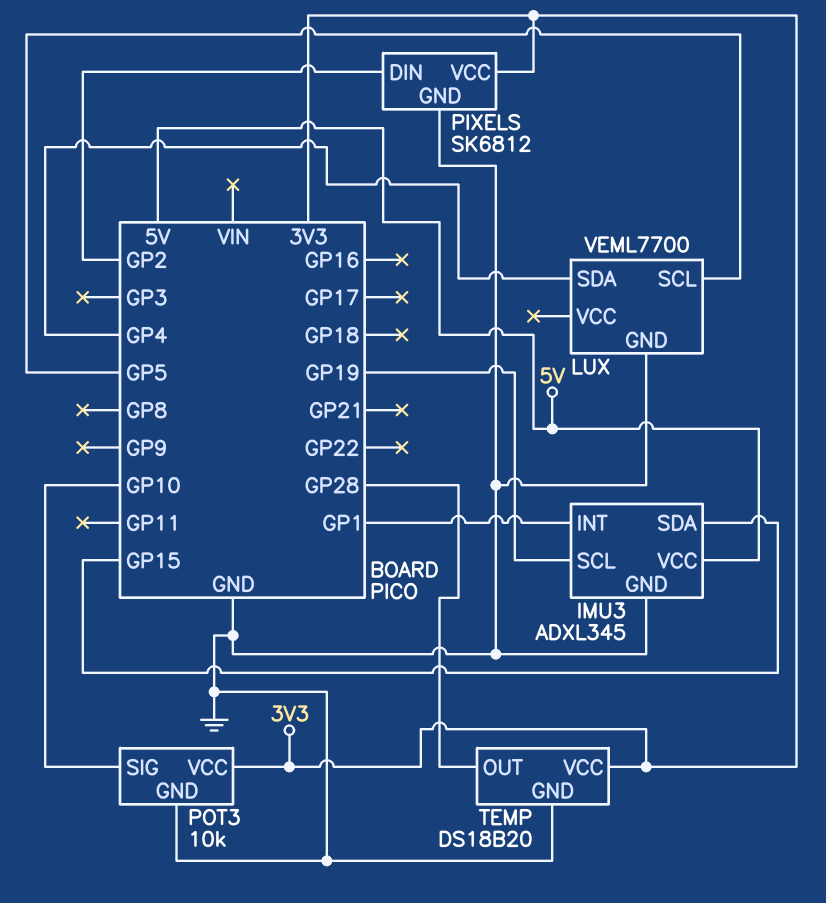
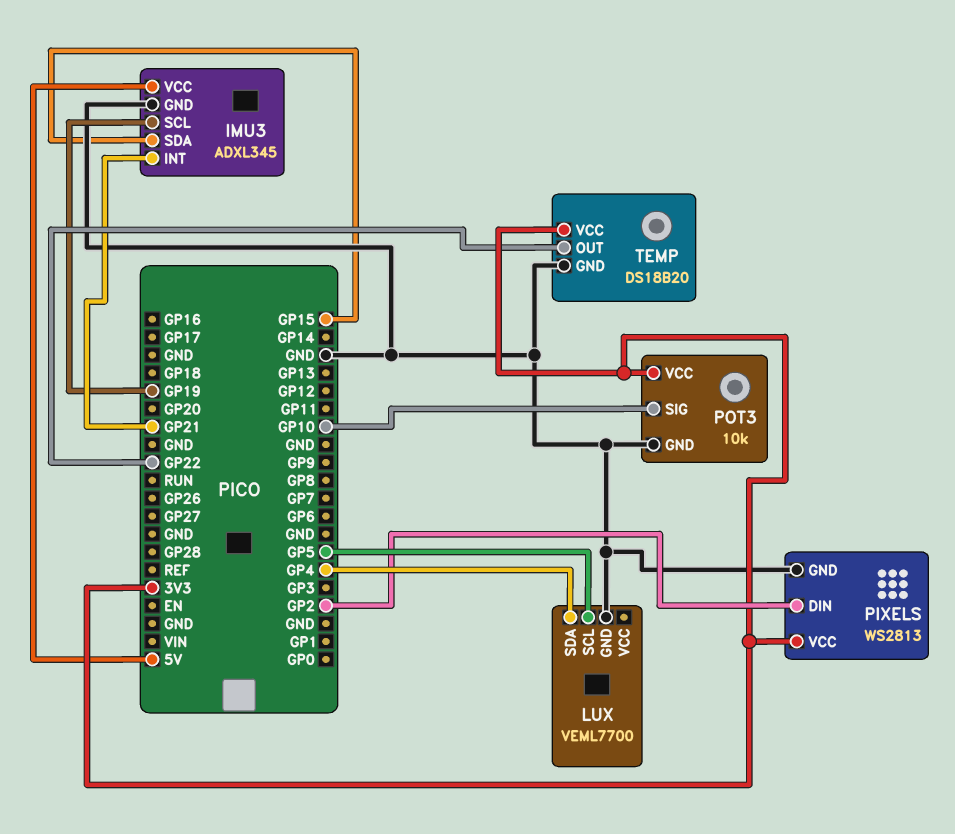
IMU3 pin INT: GP1 -> GP21
PIXELS: SK6812 -> WS2813
TEMP pin OUT: GP28 -> GP22

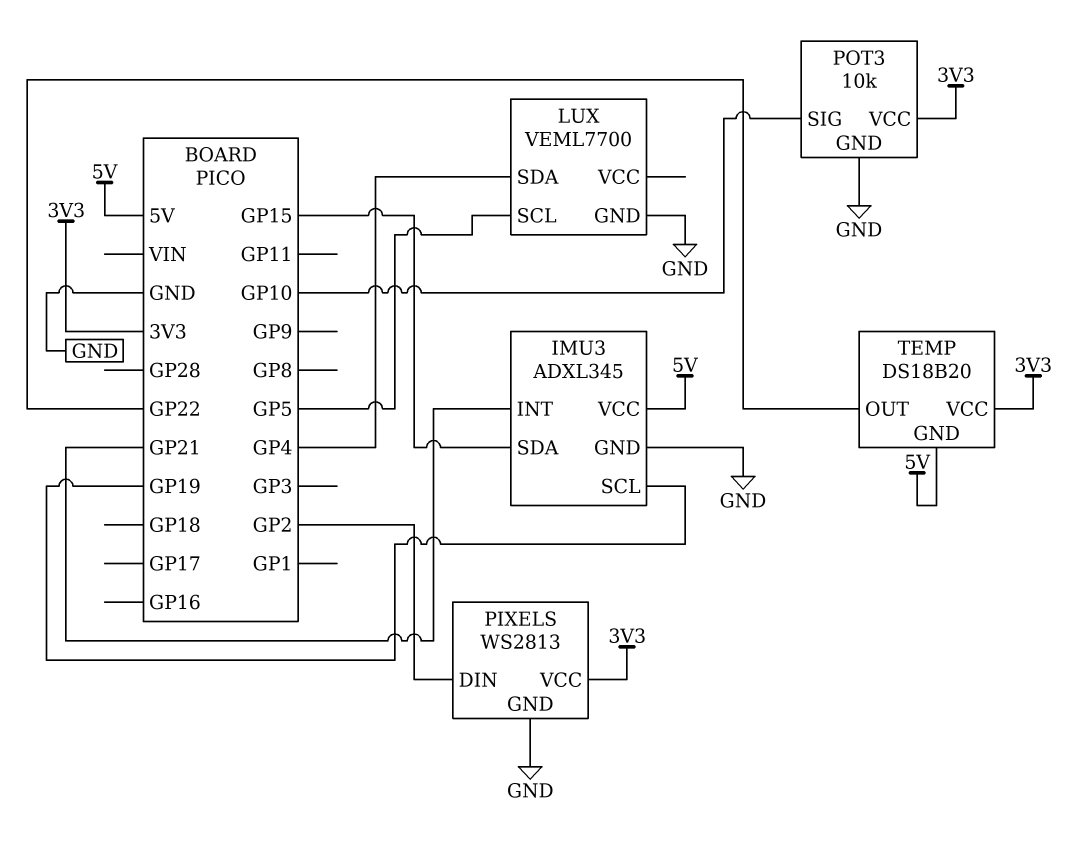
TEMP pin GND: GND -> 5V

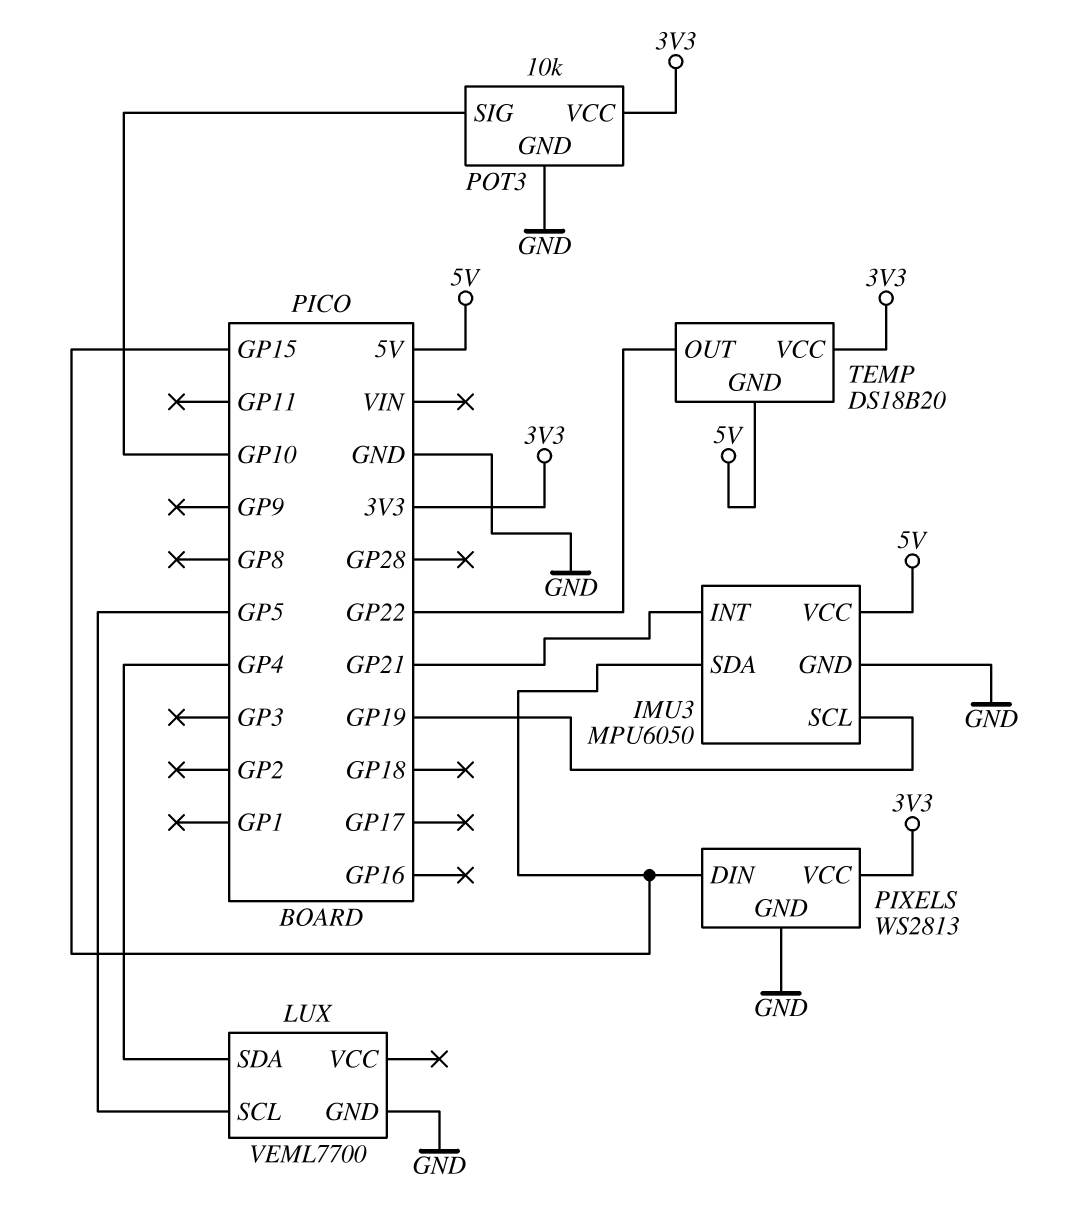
IMU3: ADXL345 -> MPU6050
PIXELS pin DIN: GP2 -> GP15

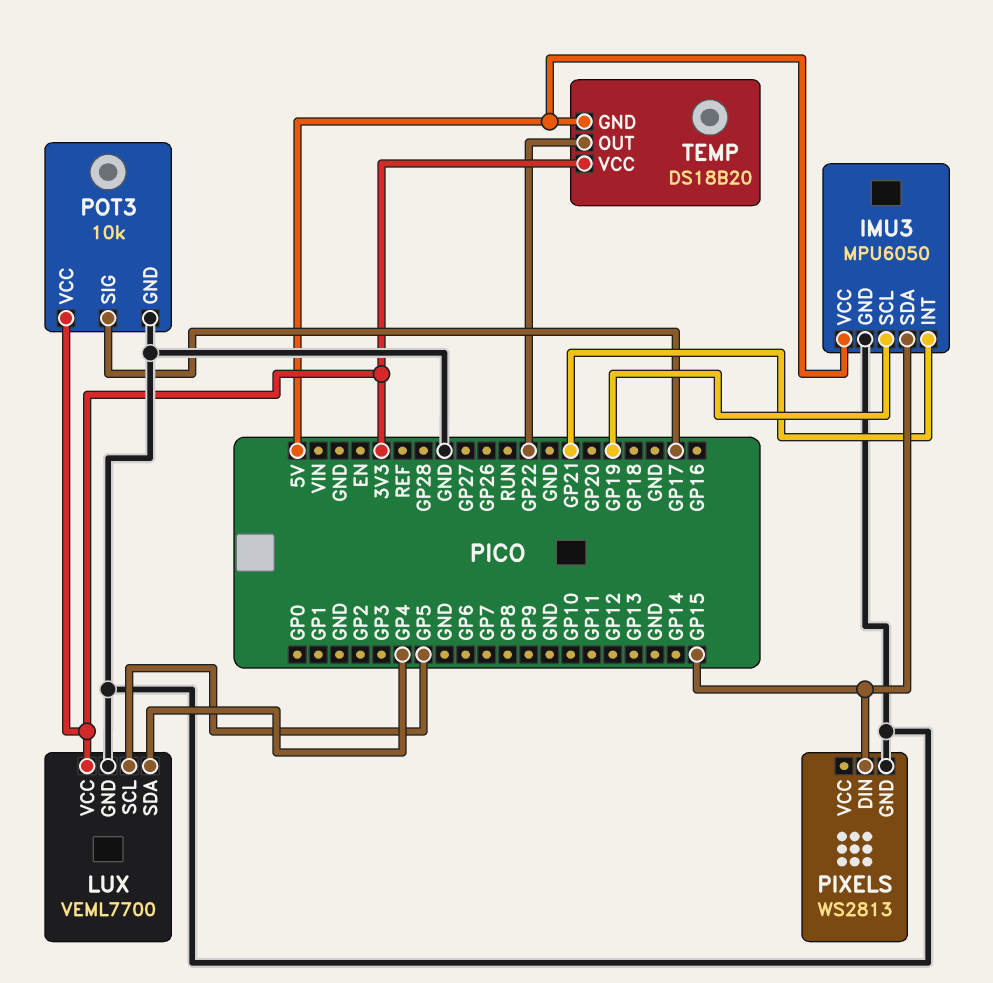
LUX pin VCC: none -> 3V3
PIXELS pin VCC: 3V3 -> none
POT3 pin SIG: GP10 -> GP17

